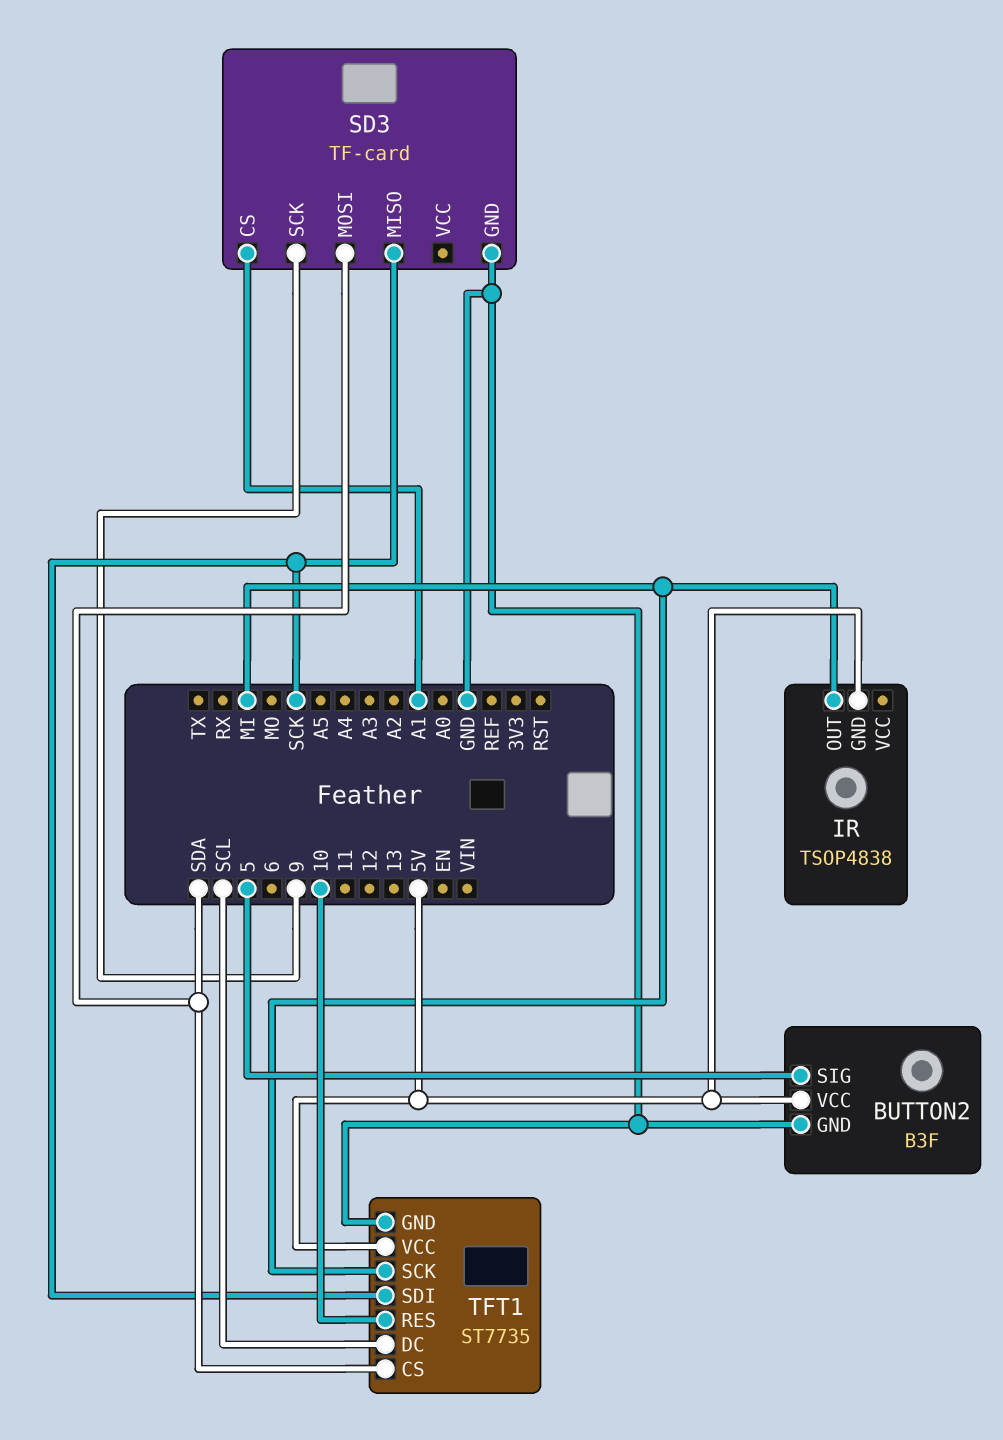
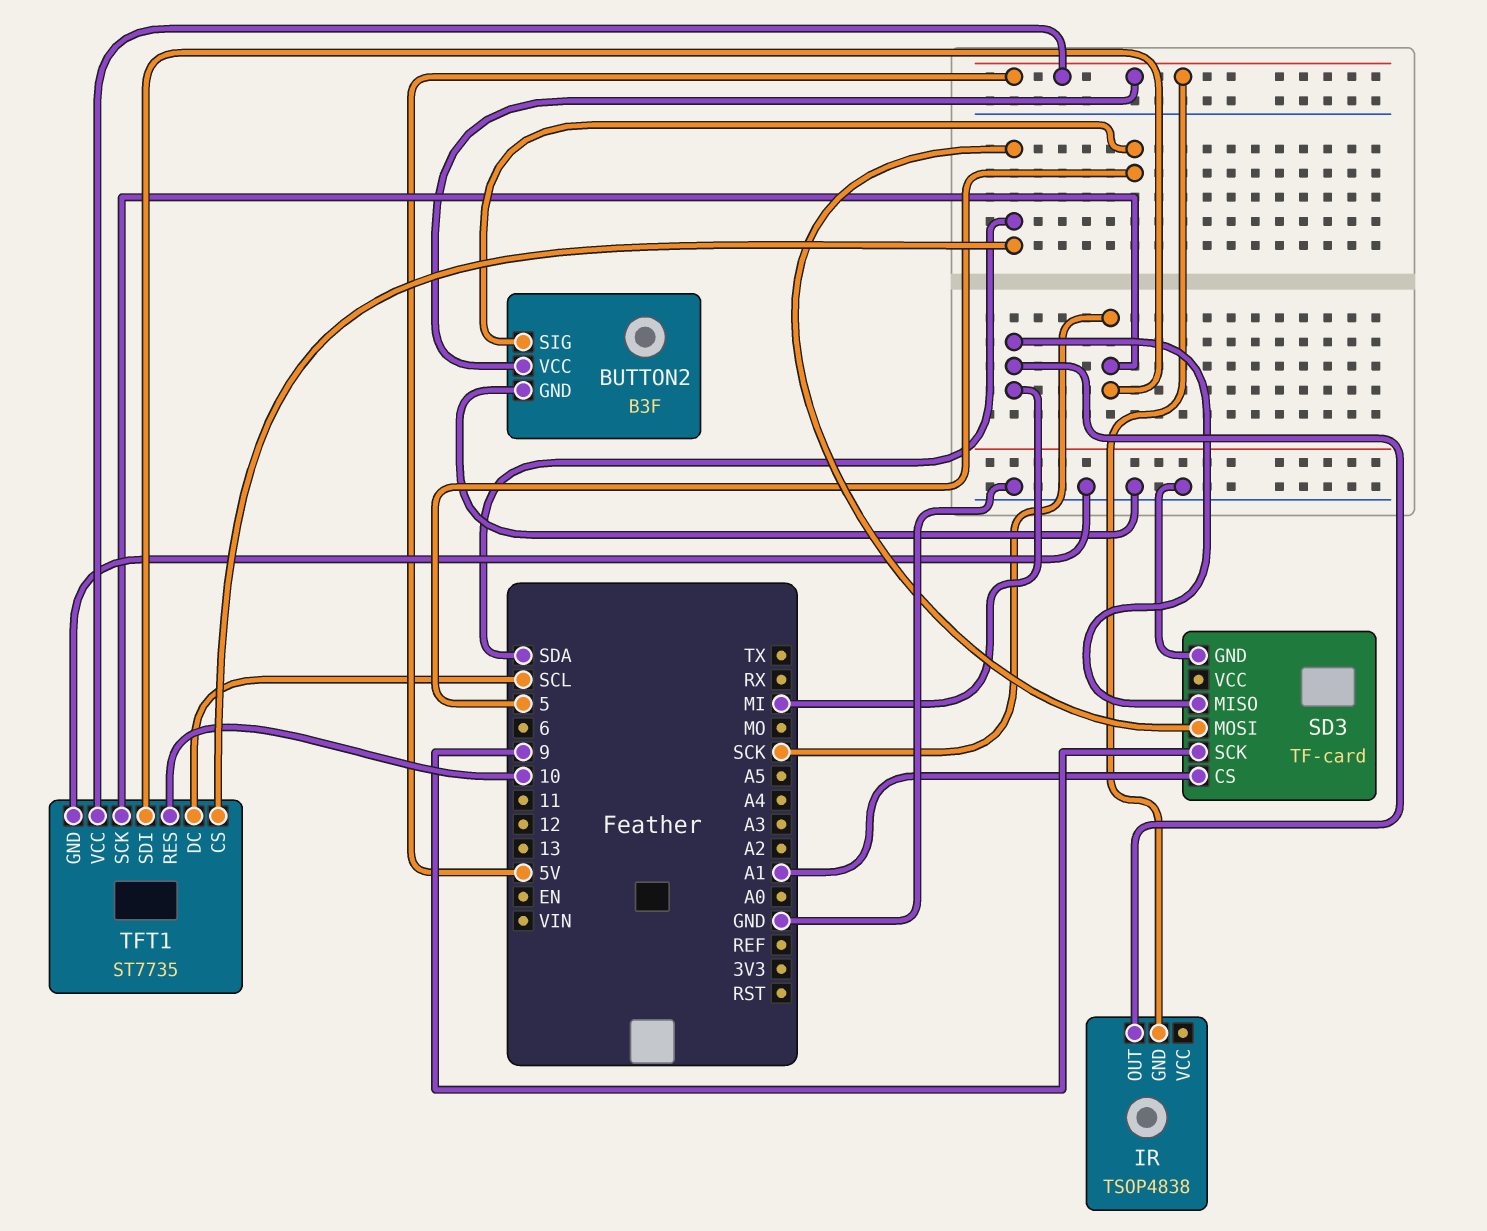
SD3 pin MISO: SCK -> MI
TFT1 pin SCK: MI -> SCK

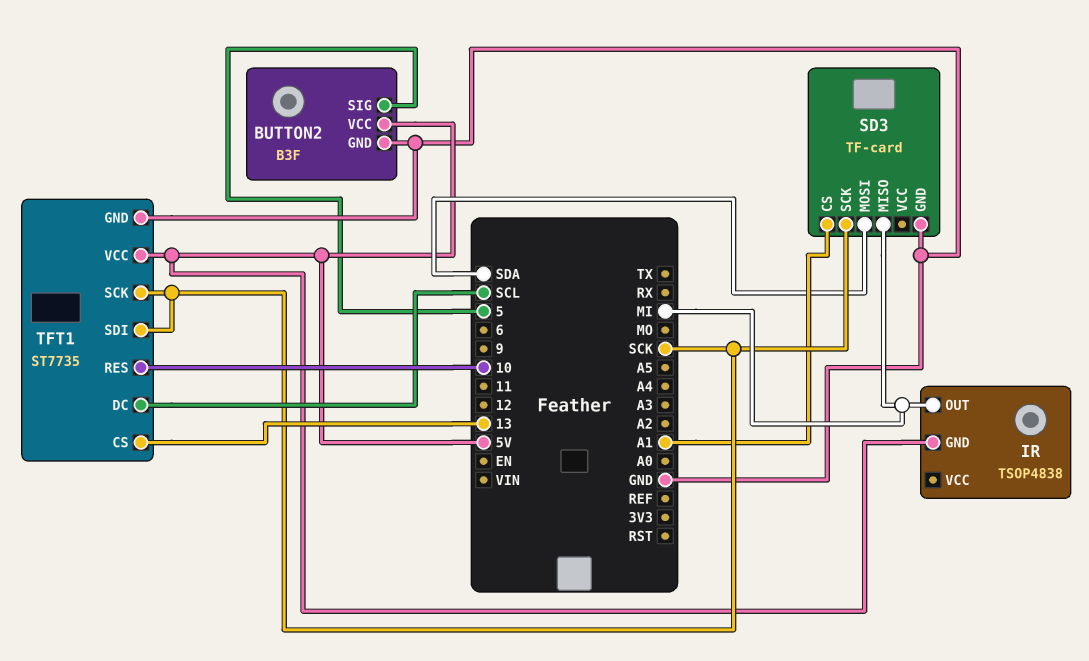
SD3 pin SCK: 9 -> SCK
TFT1 pin CS: SDA -> 13

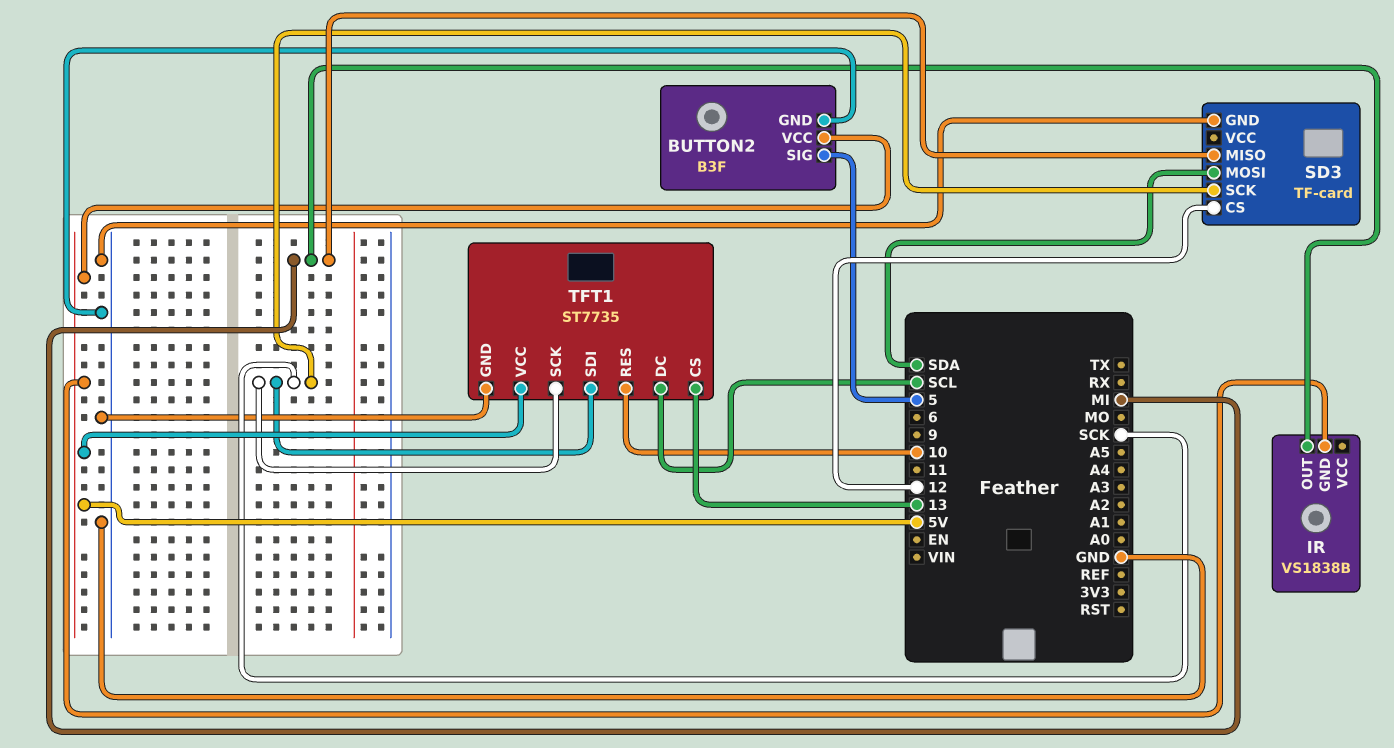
IR: TSOP4838 -> VS1838B
SD3 pin CS: A1 -> 12

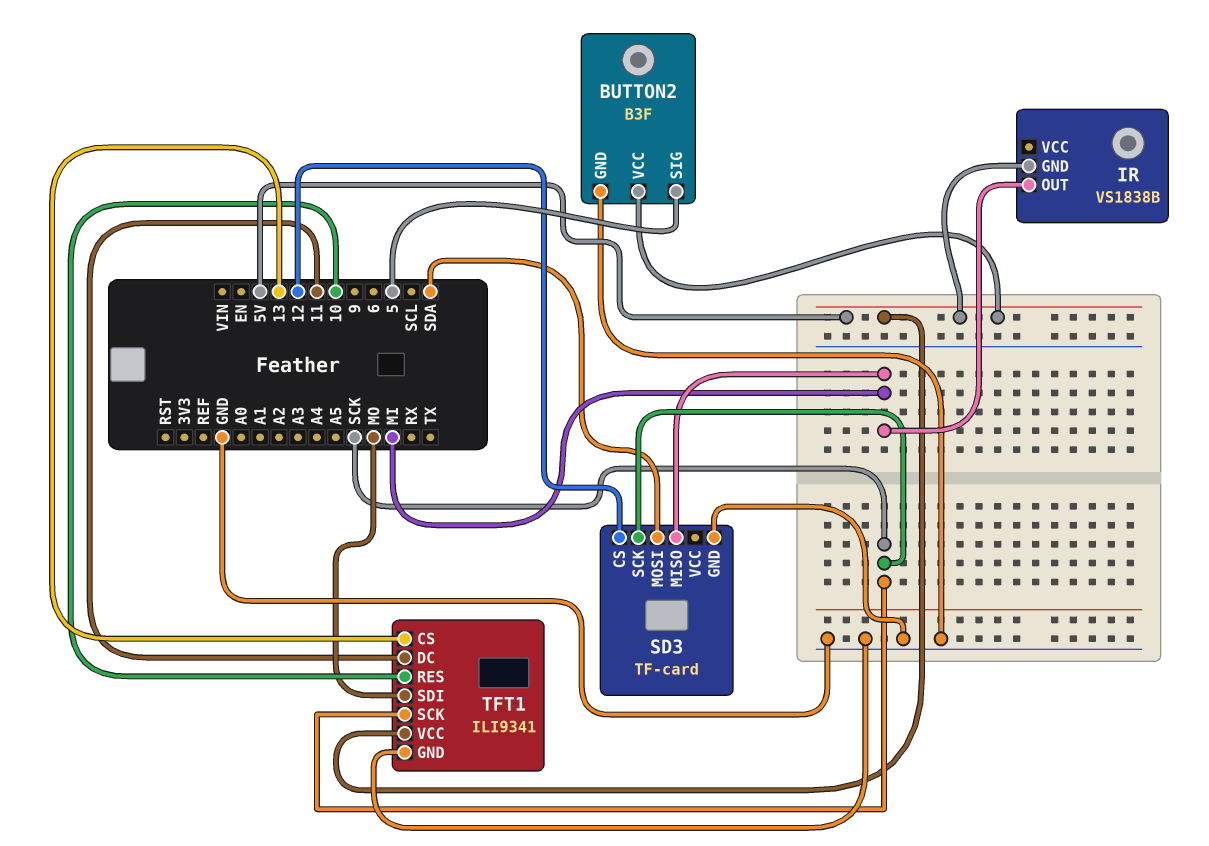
TFT1: ST7735 -> ILI9341
TFT1 pin DC: SCL -> 11
TFT1 pin SDI: SCK -> MO

